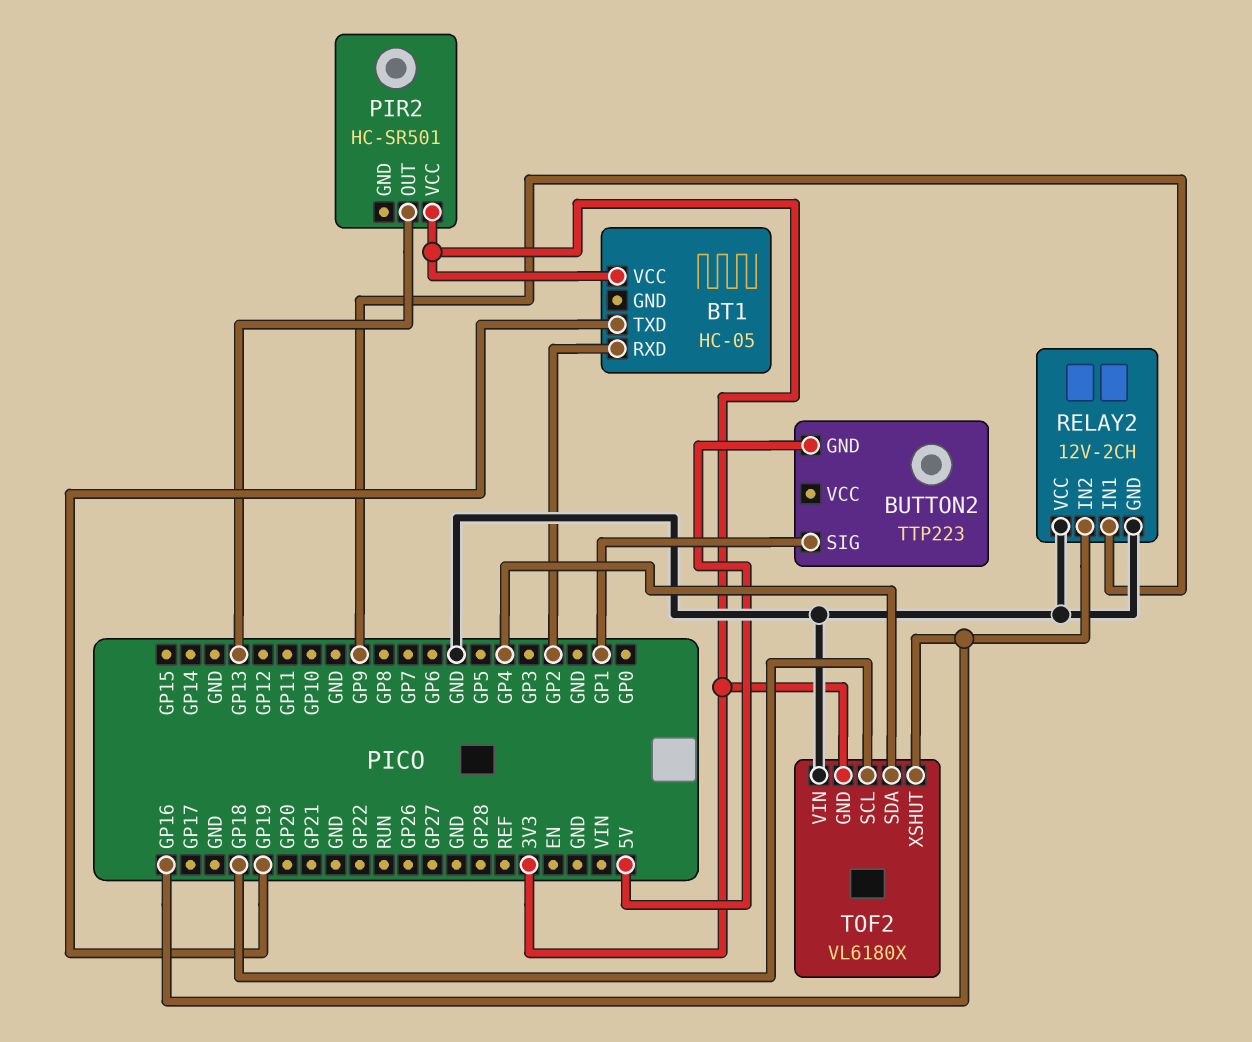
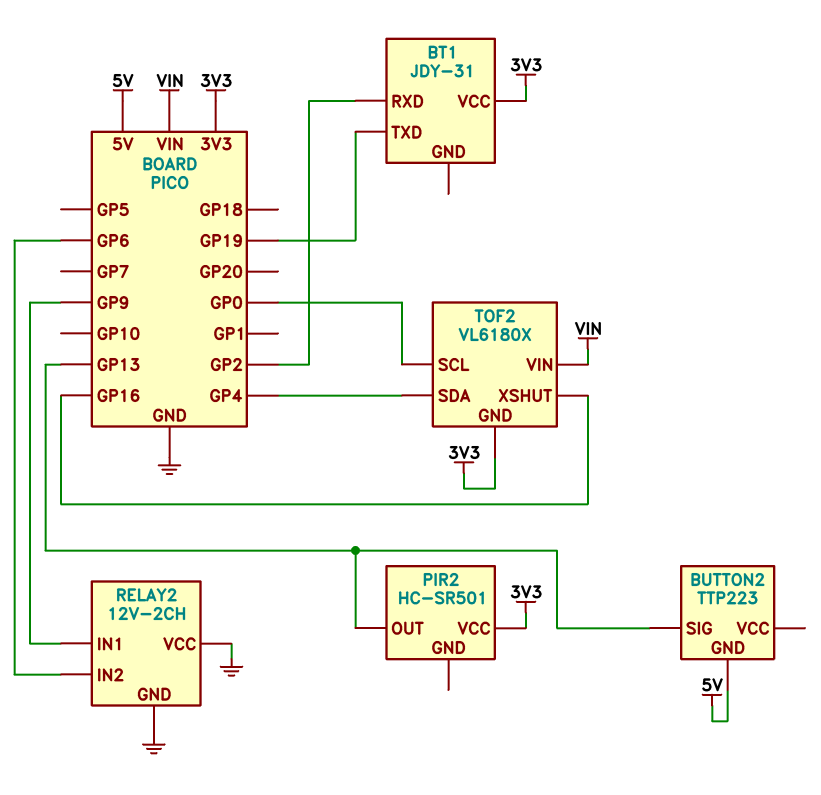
BT1: HC-05 -> JDY-31
BUTTON2 pin SIG: GP1 -> GP13
RELAY2 pin IN2: GP16 -> GP6
TOF2 pin SCL: GP18 -> GP0
TOF2 pin VIN: GND -> VIN

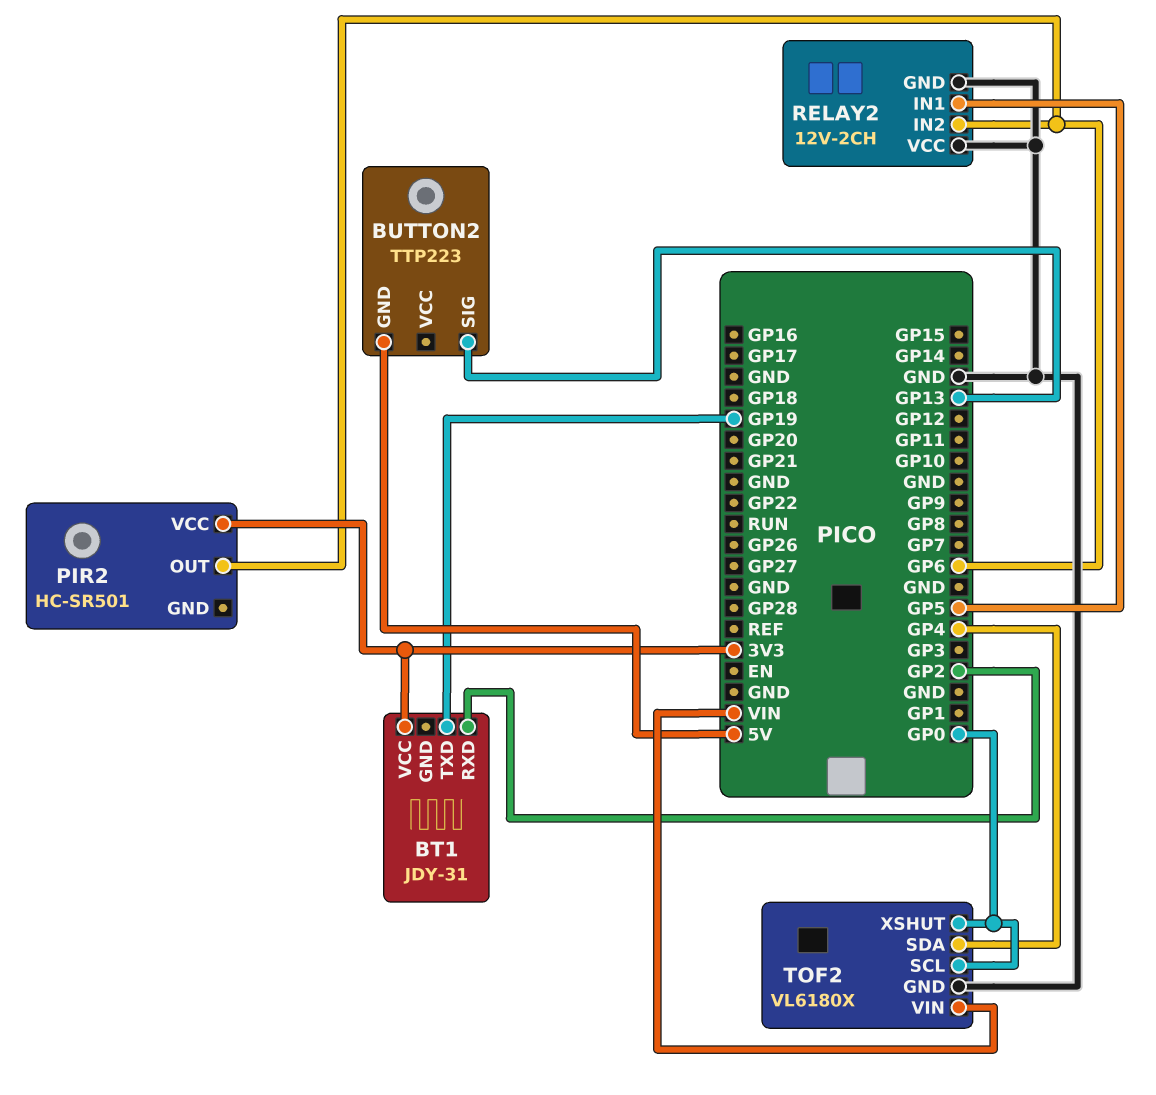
PIR2 pin OUT: GP13 -> GP6
RELAY2 pin IN1: GP9 -> GP5
TOF2 pin GND: 3V3 -> GND
TOF2 pin XSHUT: GP16 -> GP0

